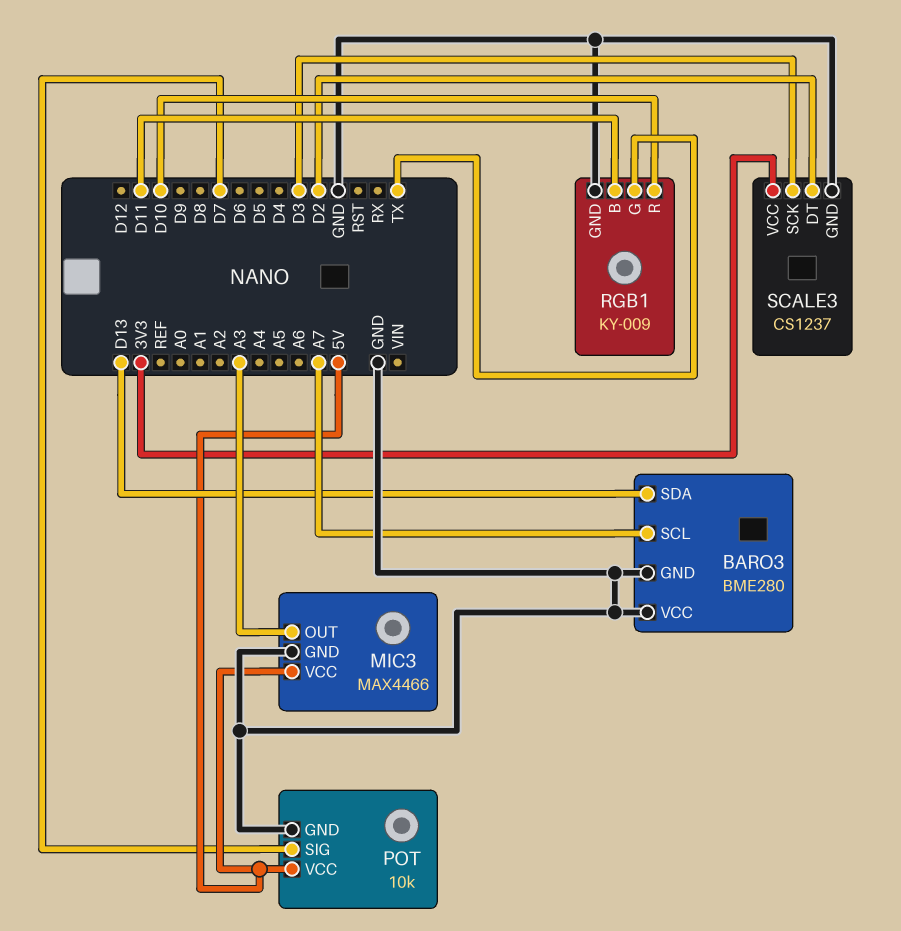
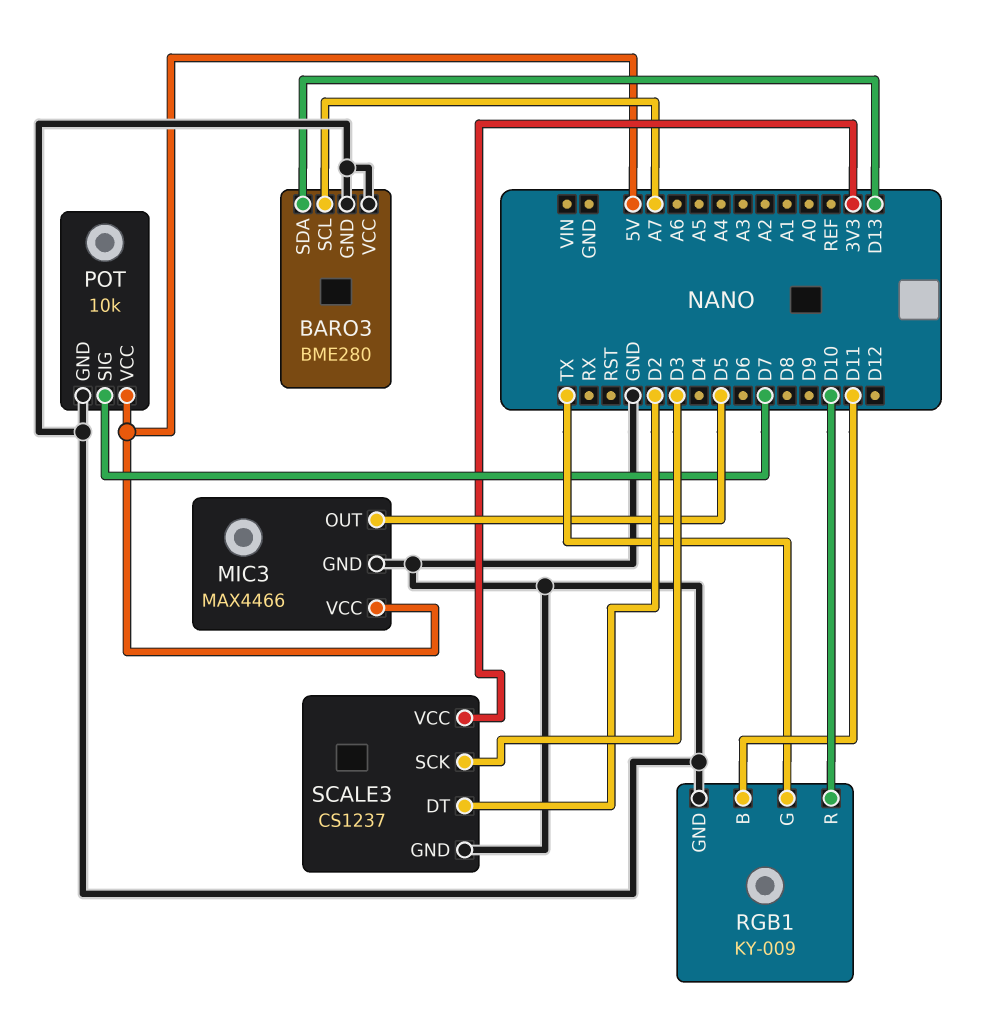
MIC3 pin OUT: A3 -> D5

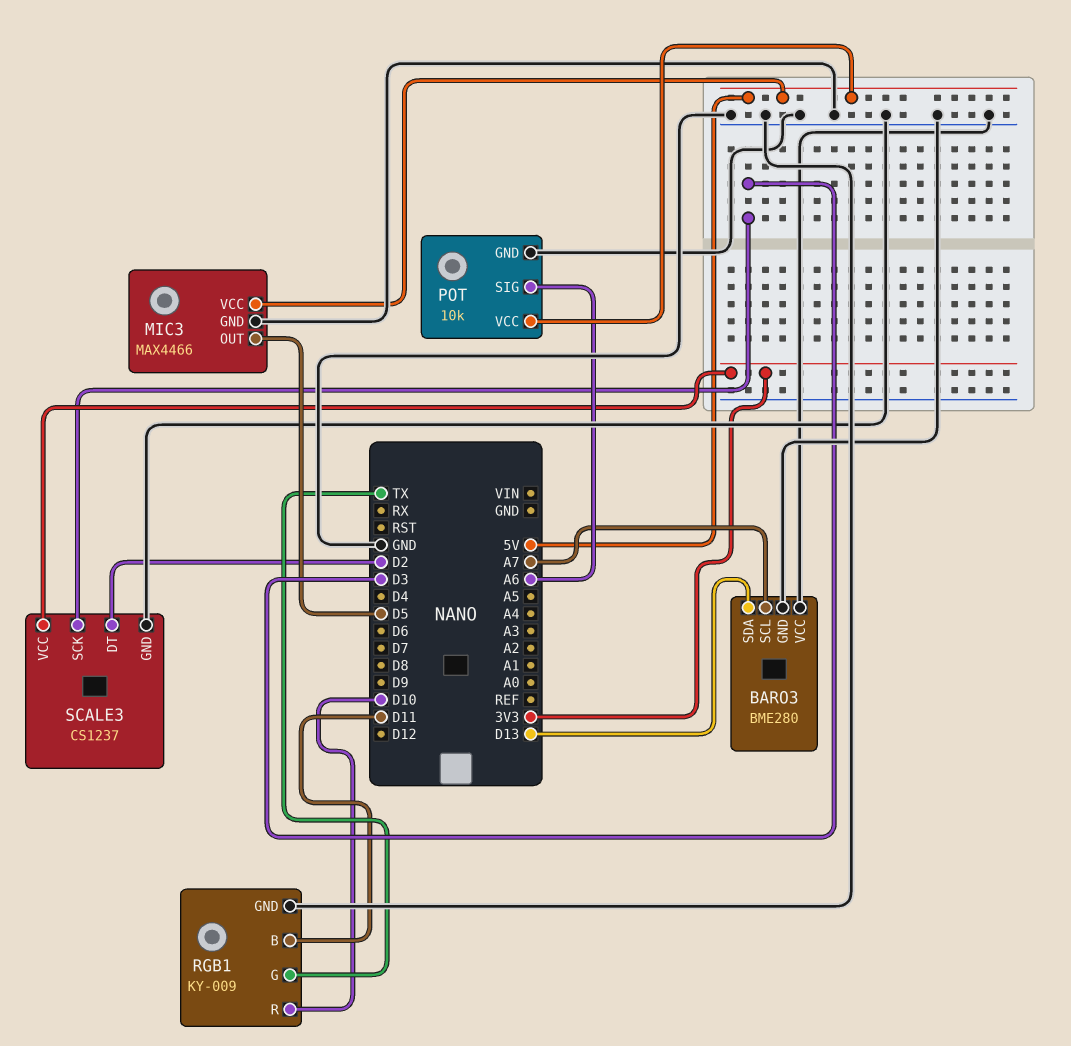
POT pin SIG: D7 -> A6

